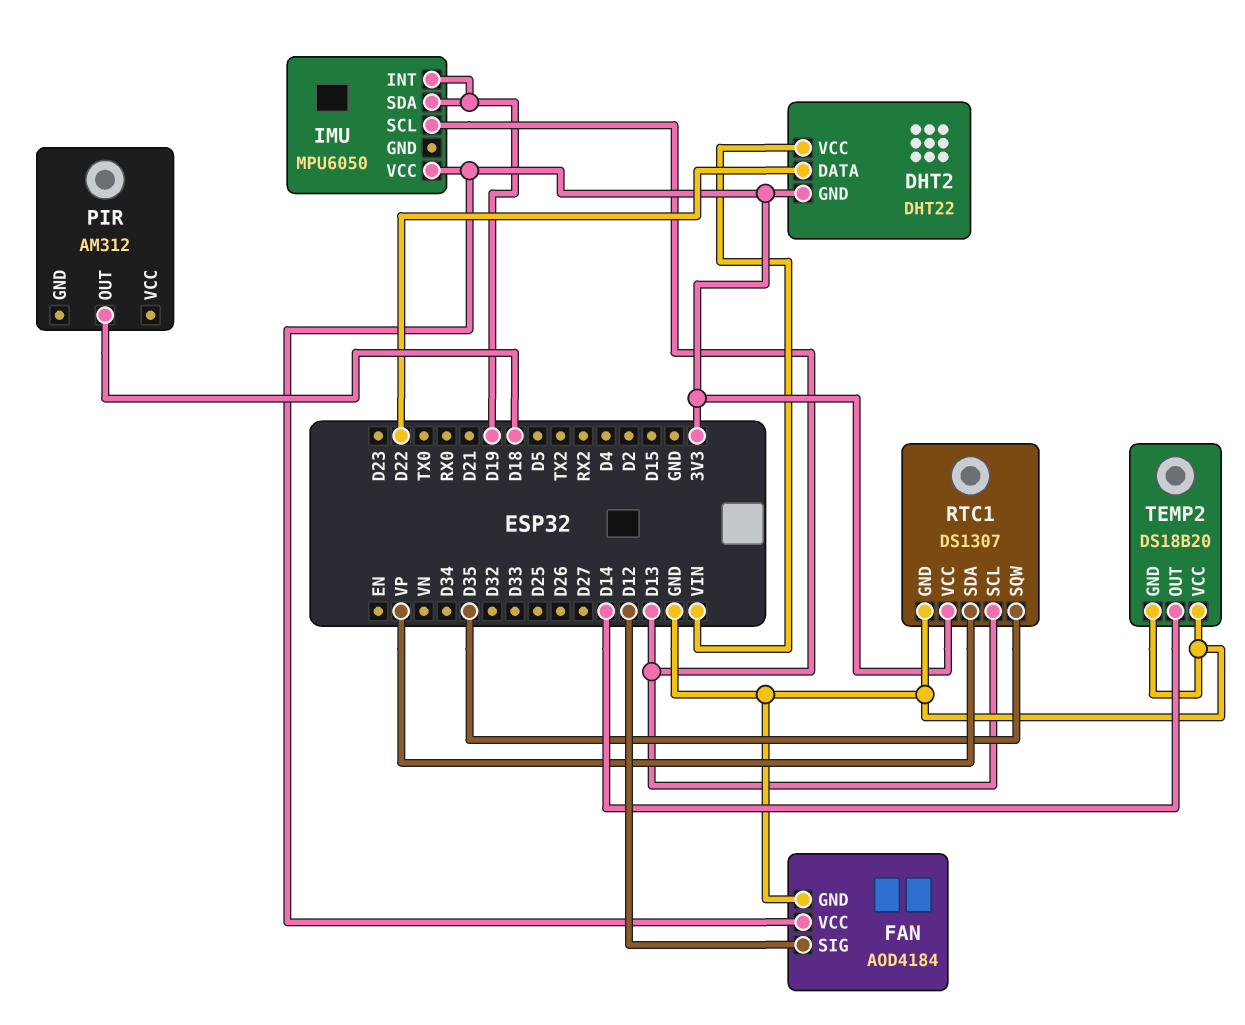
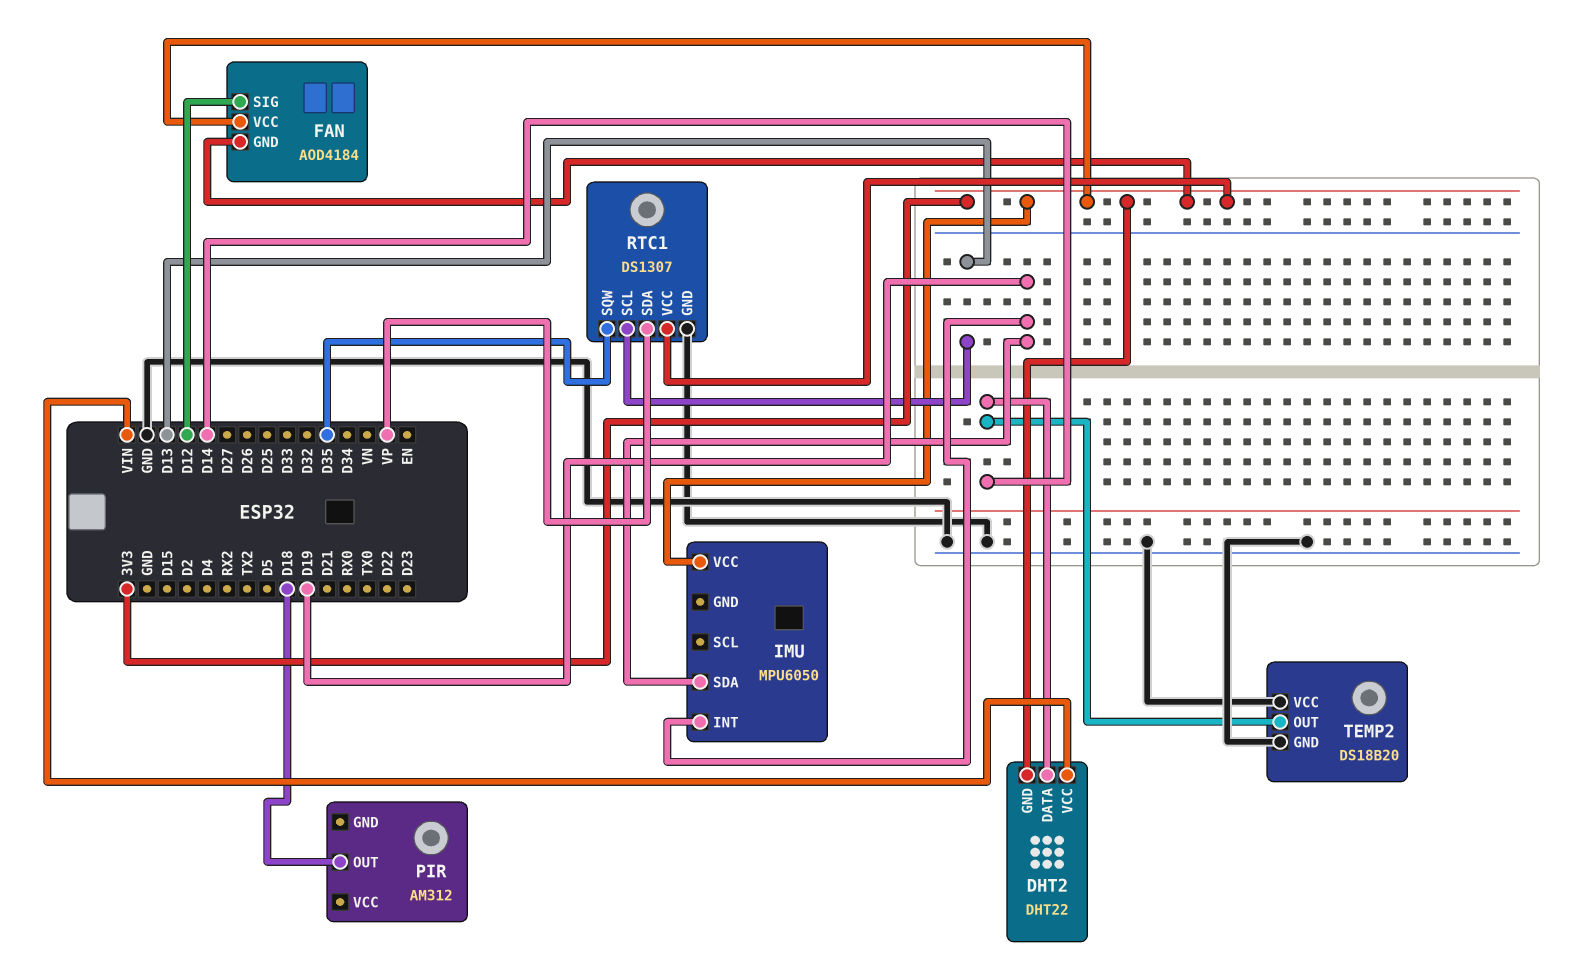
DHT2 pin DATA: D22 -> D14
FAN pin GND: GND -> 3V3
IMU pin SCL: D13 -> none

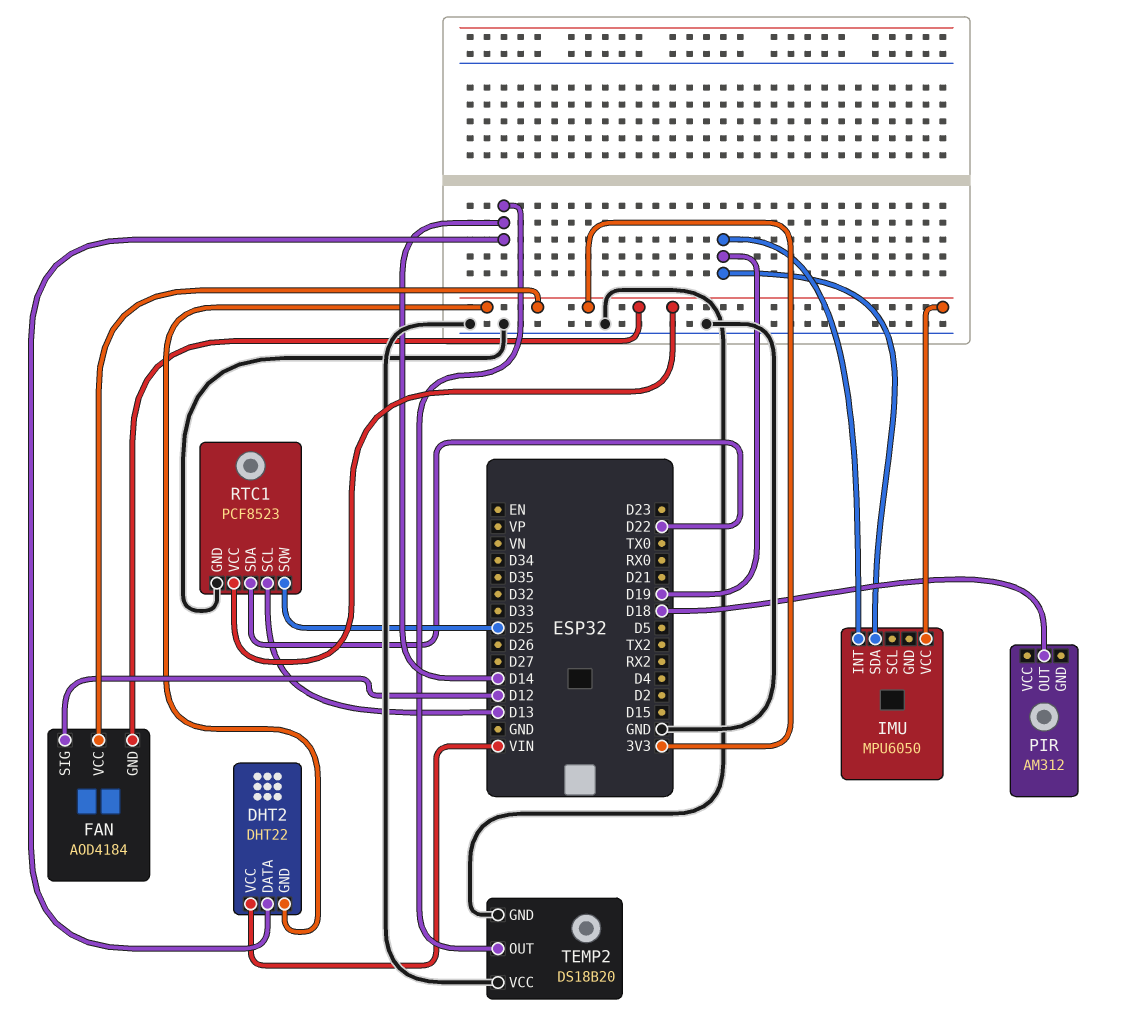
RTC1: DS1307 -> PCF8523
RTC1 pin SDA: VP -> D22
RTC1 pin SQW: D35 -> D25

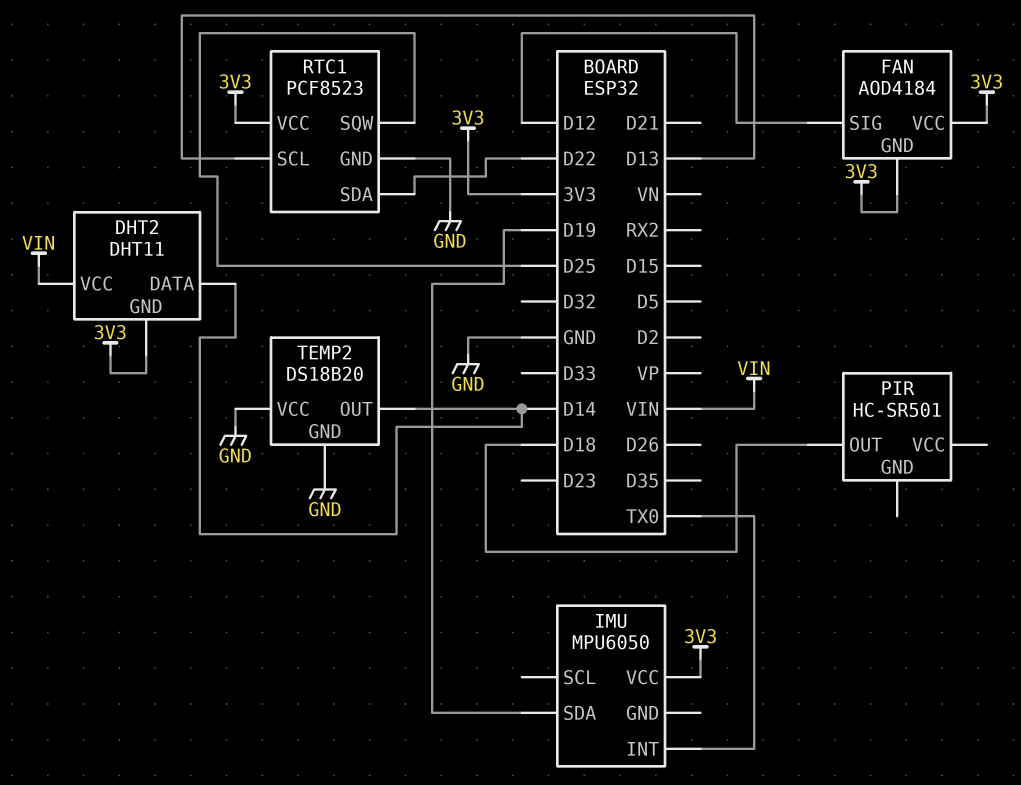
DHT2: DHT22 -> DHT11
IMU pin INT: D19 -> TX0
PIR: AM312 -> HC-SR501

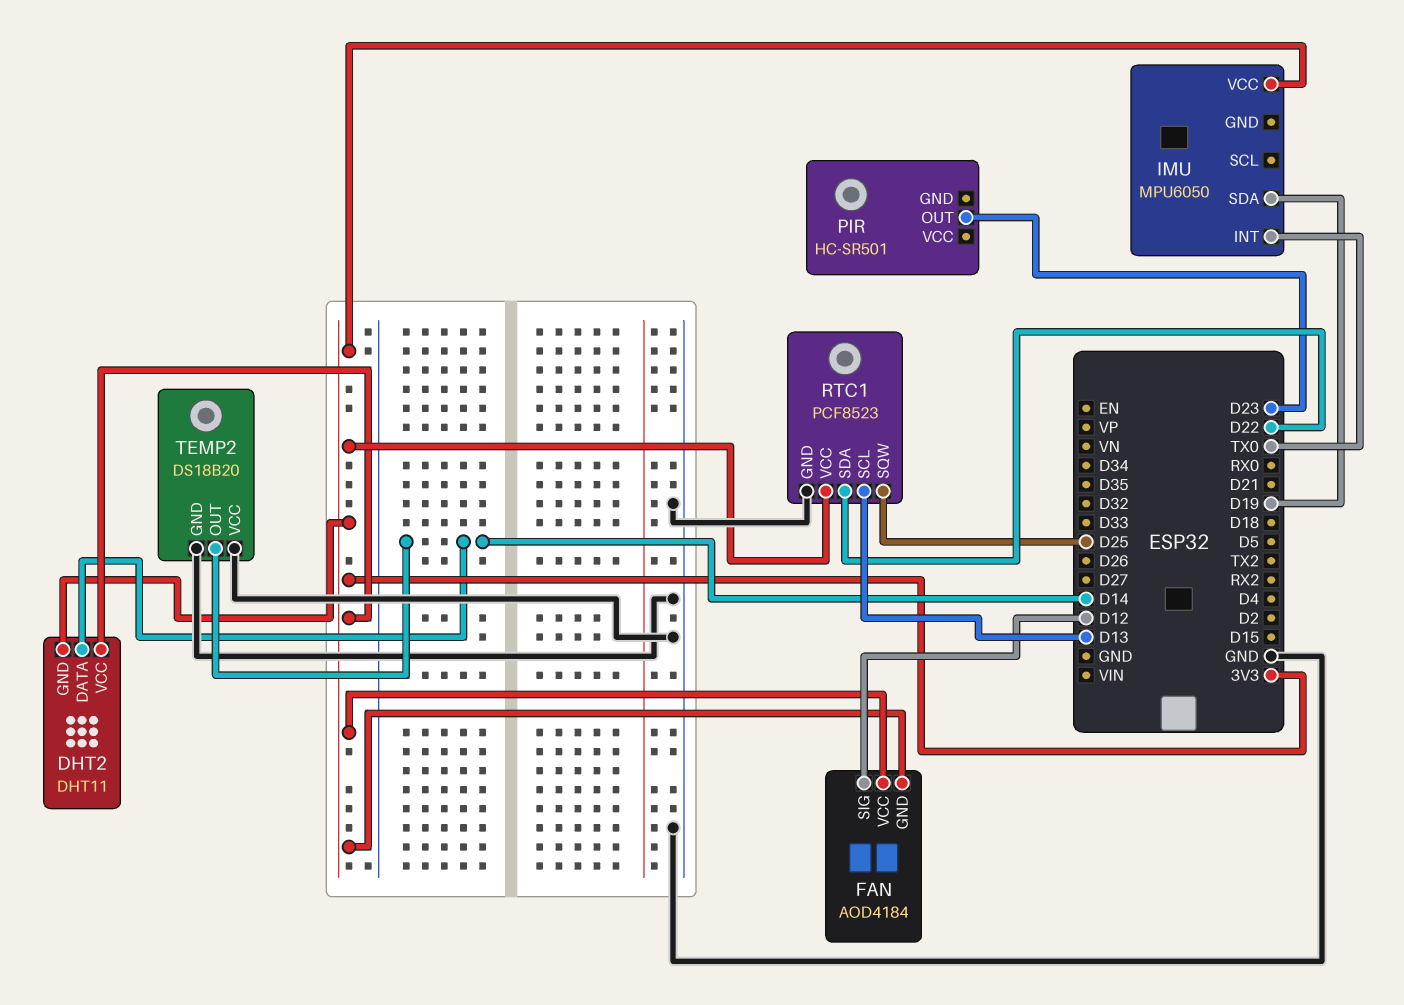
DHT2 pin VCC: VIN -> 3V3
PIR pin OUT: D18 -> D23

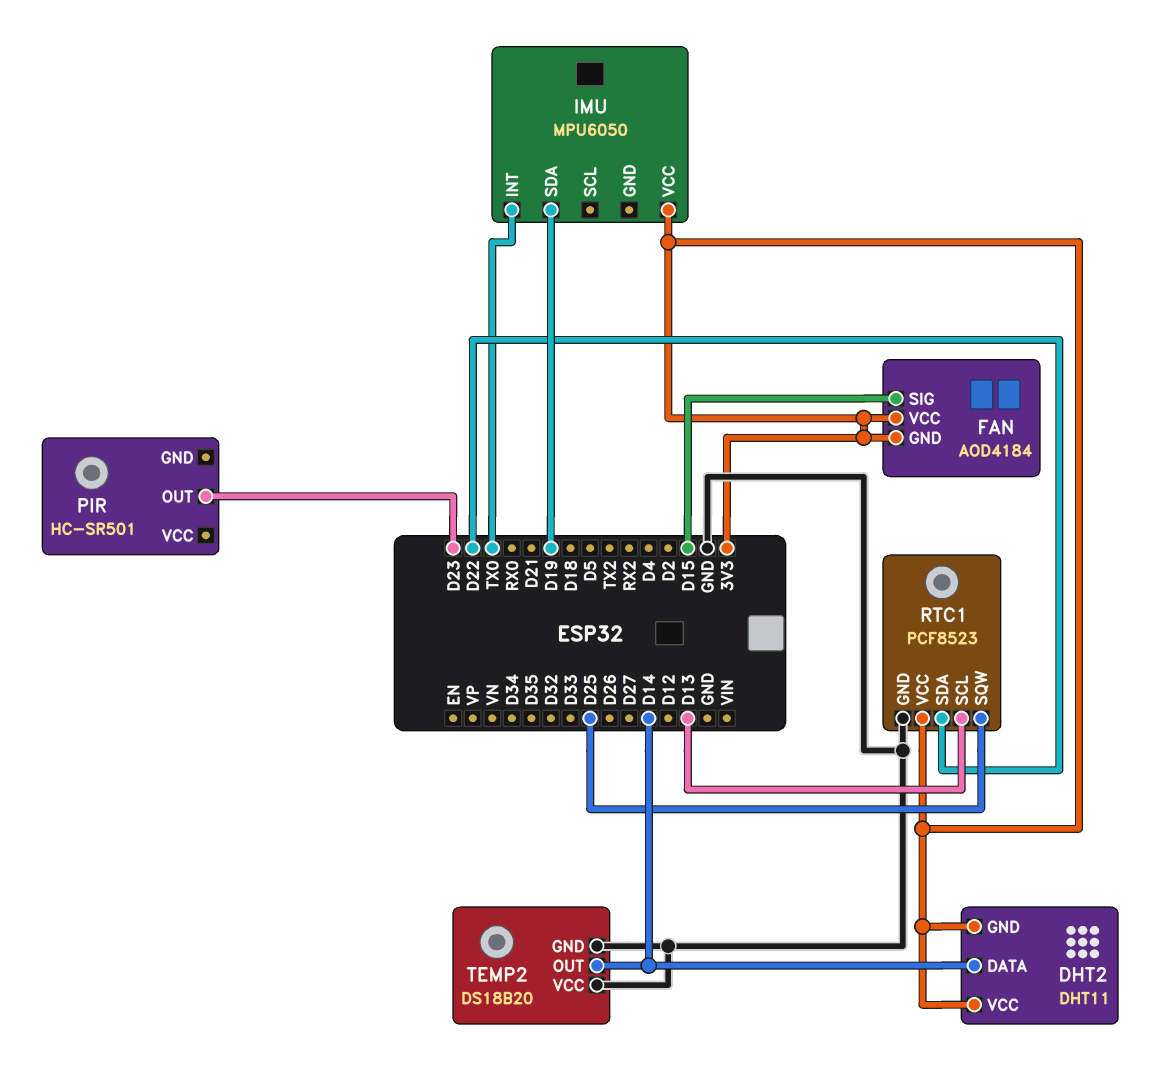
FAN pin SIG: D12 -> D15

